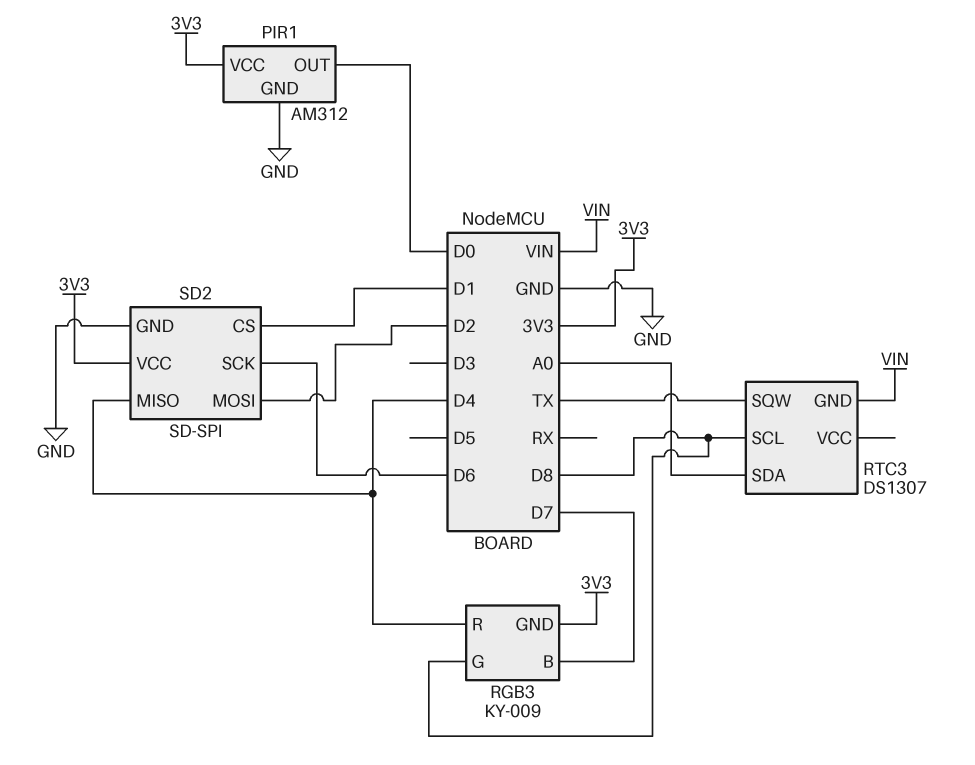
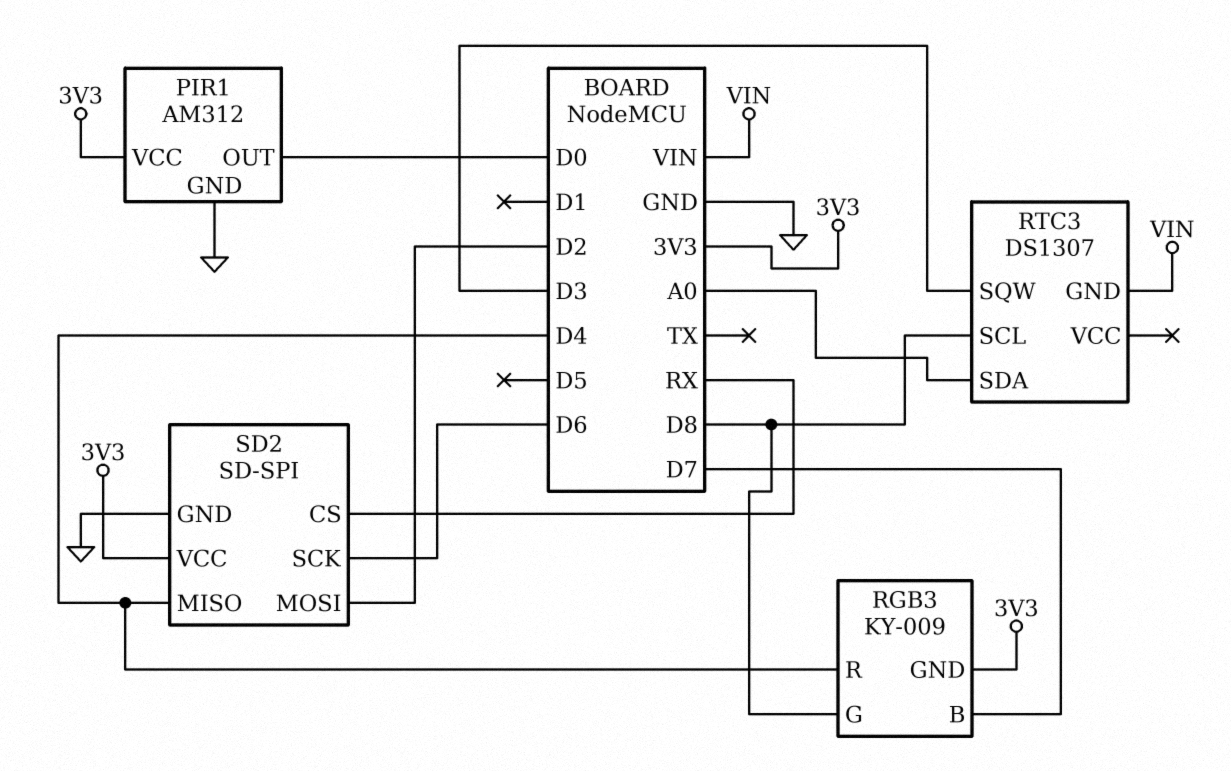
RTC3 pin SQW: TX -> D3
SD2 pin CS: D1 -> RX

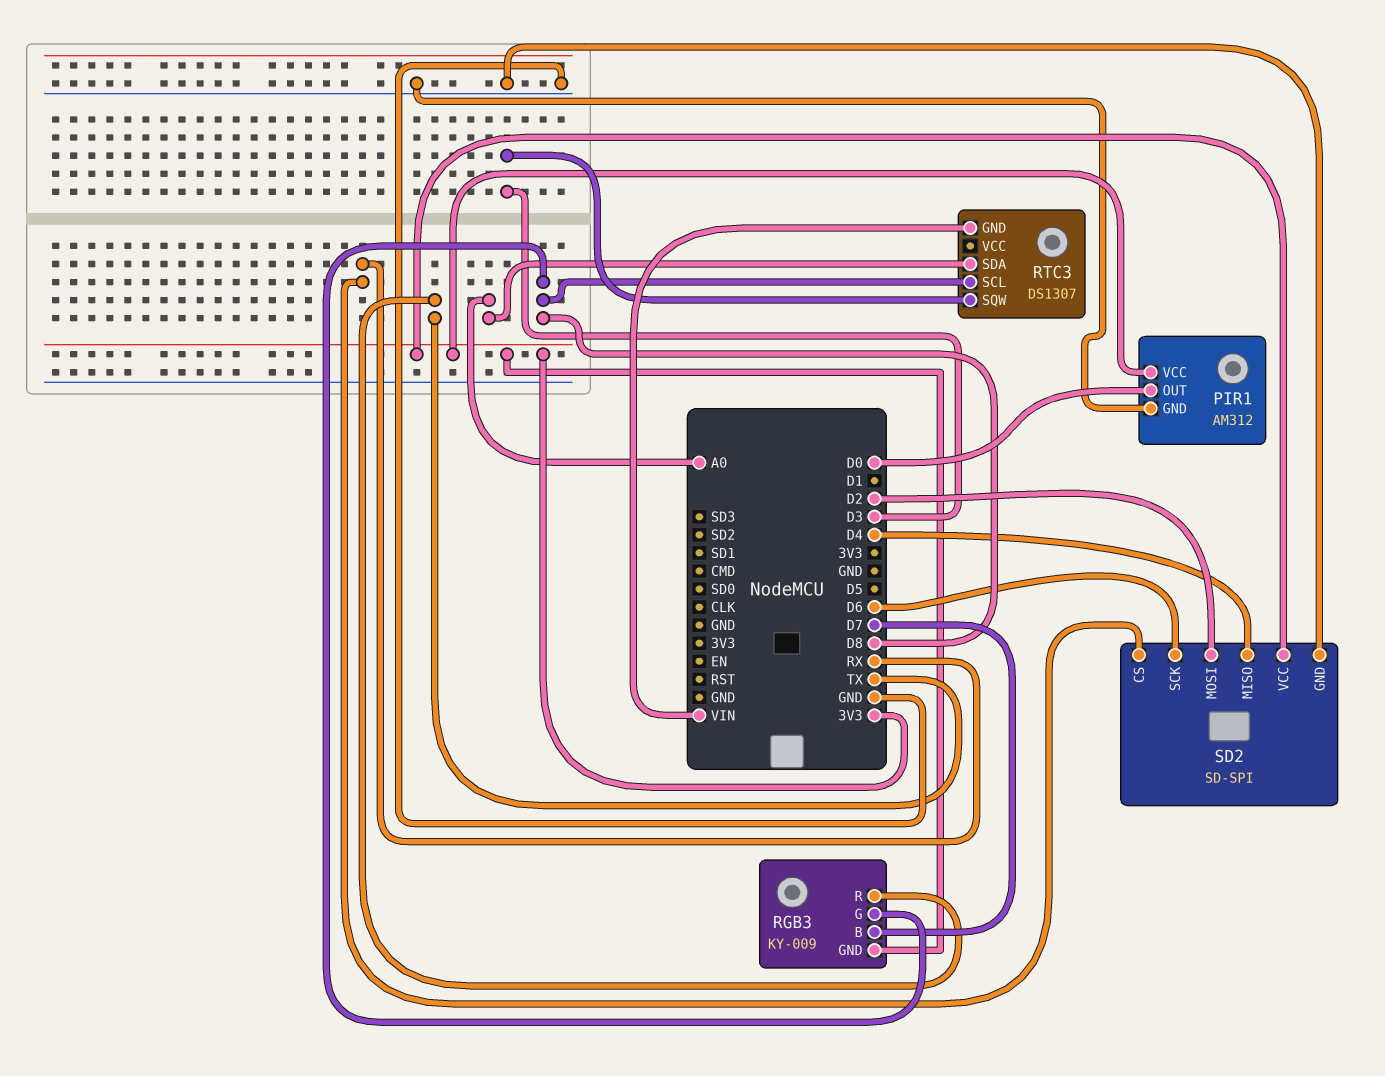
RGB3 pin R: D4 -> TX

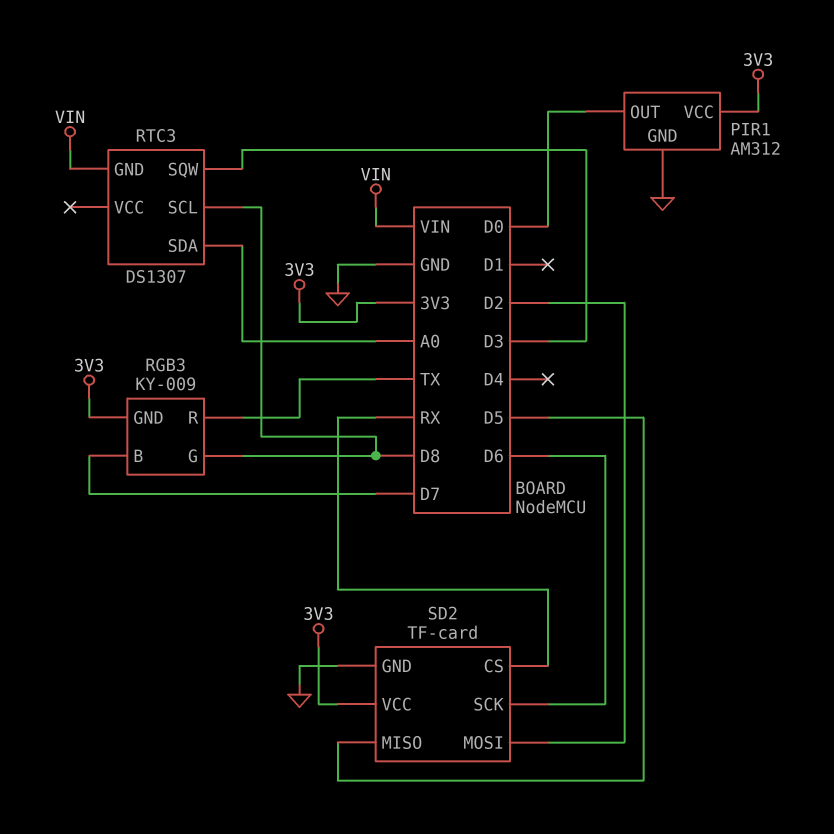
SD2: SD-SPI -> TF-card
SD2 pin MISO: D4 -> D5

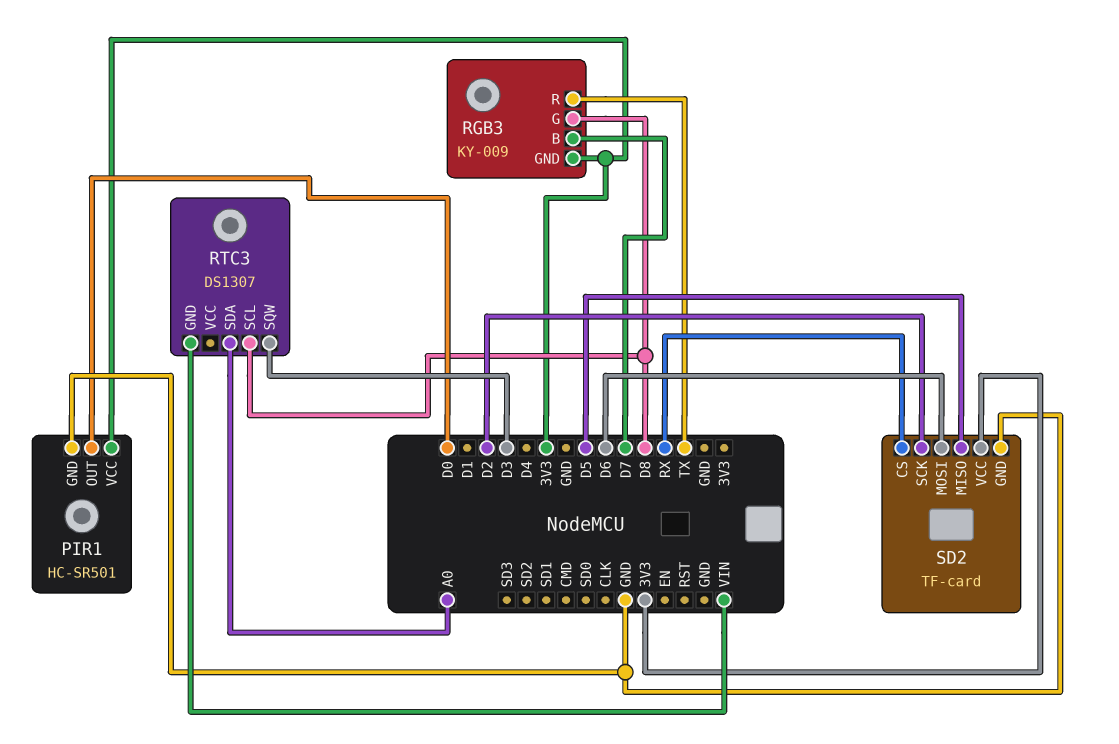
PIR1: AM312 -> HC-SR501
SD2 pin MOSI: D2 -> D6
SD2 pin SCK: D6 -> D2

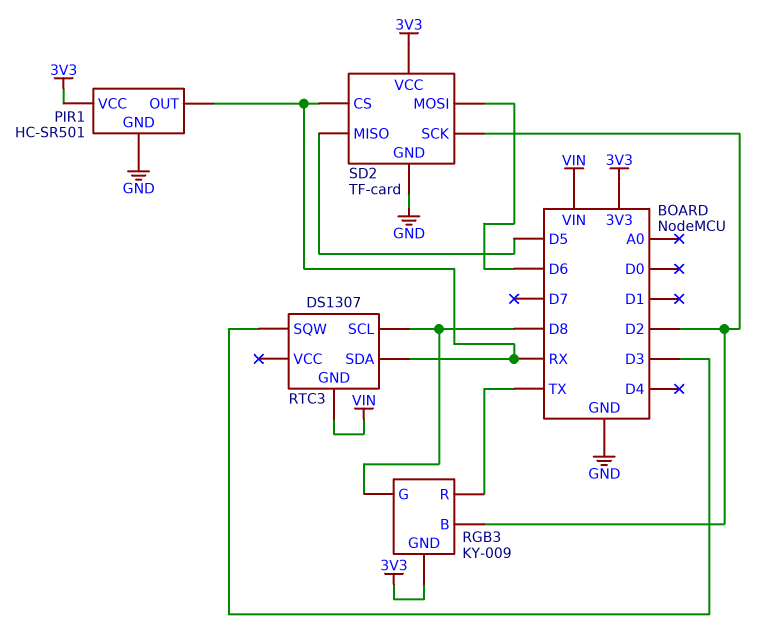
PIR1 pin OUT: D0 -> RX
RGB3 pin B: D7 -> D2
RTC3 pin SDA: A0 -> RX

